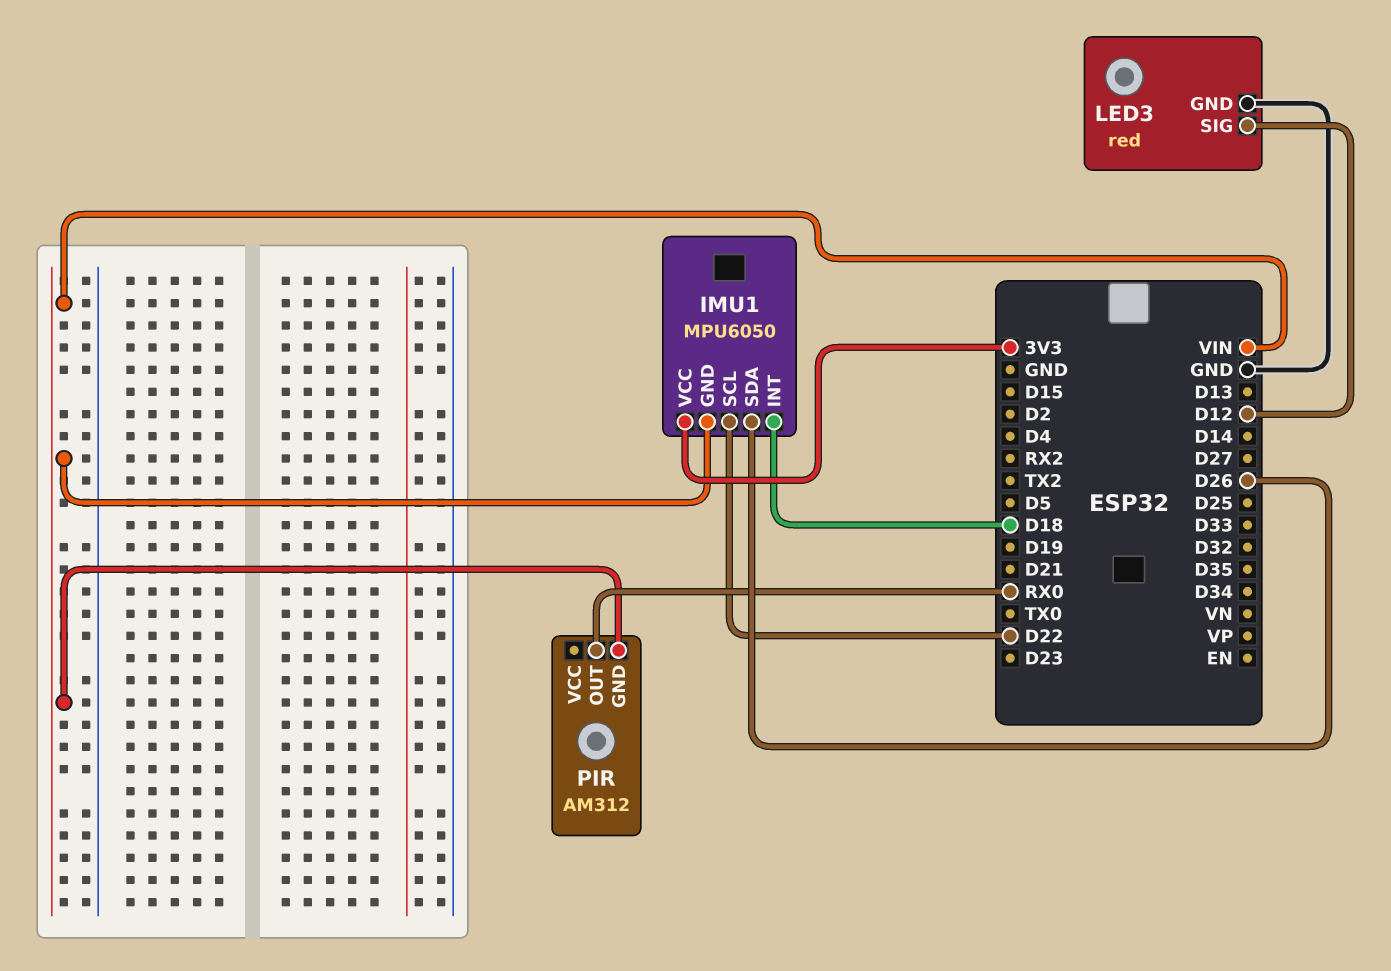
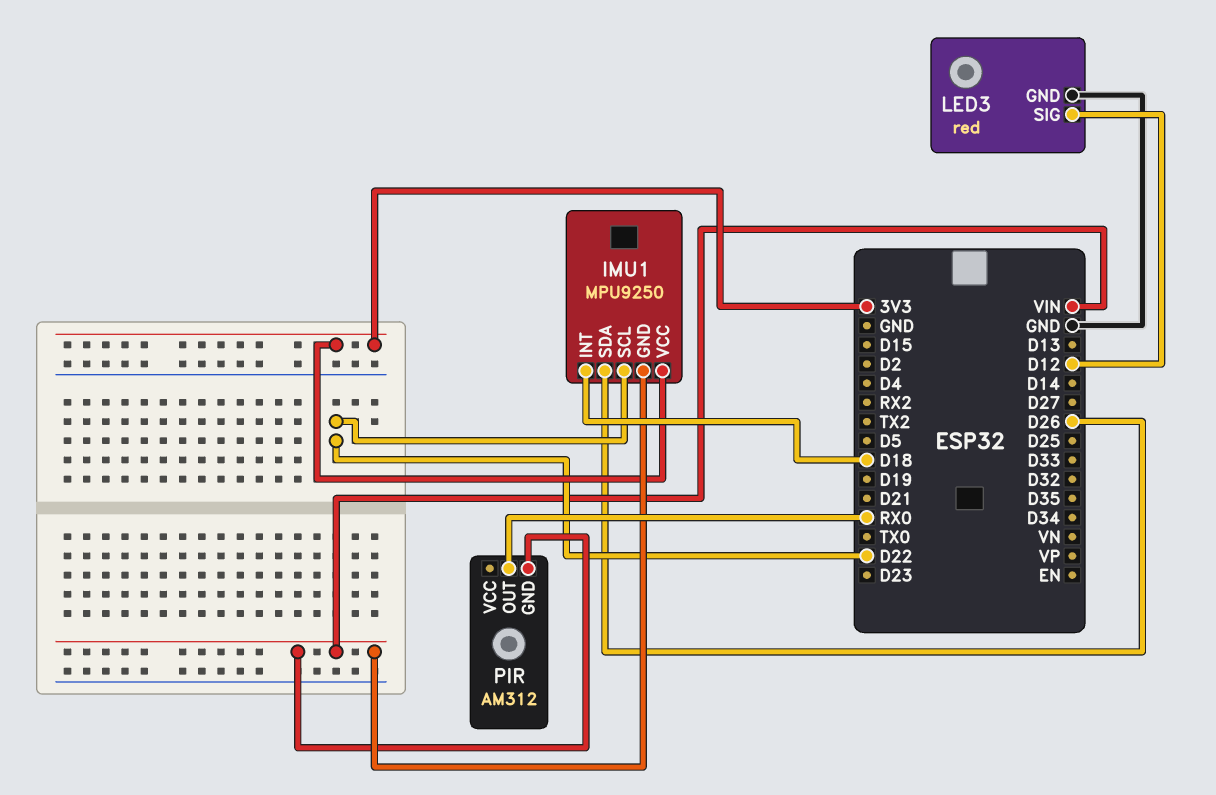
IMU1: MPU6050 -> MPU9250

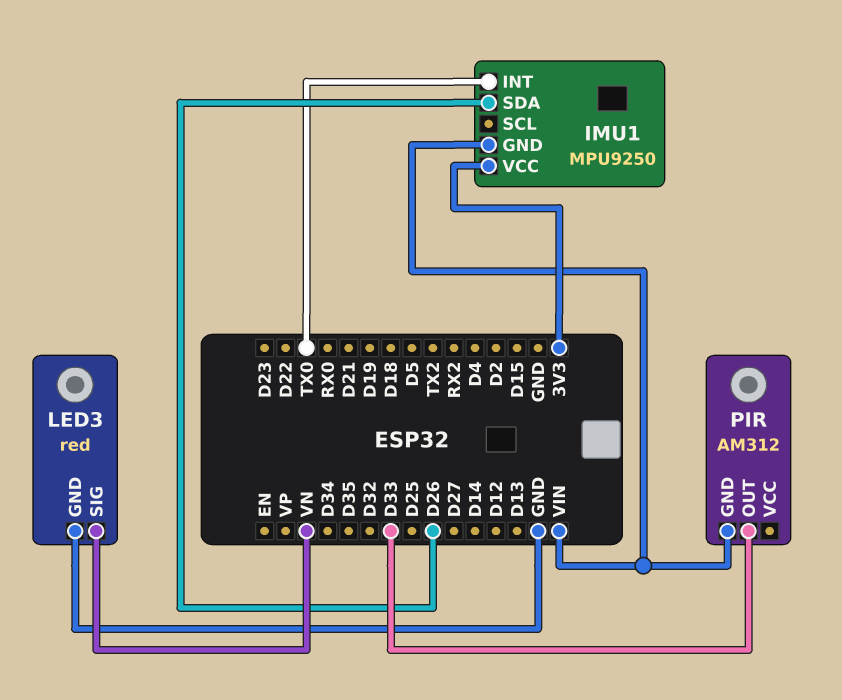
IMU1 pin INT: D18 -> TX0
IMU1 pin SCL: D22 -> none
LED3 pin SIG: D12 -> VN
PIR pin OUT: RX0 -> D33

